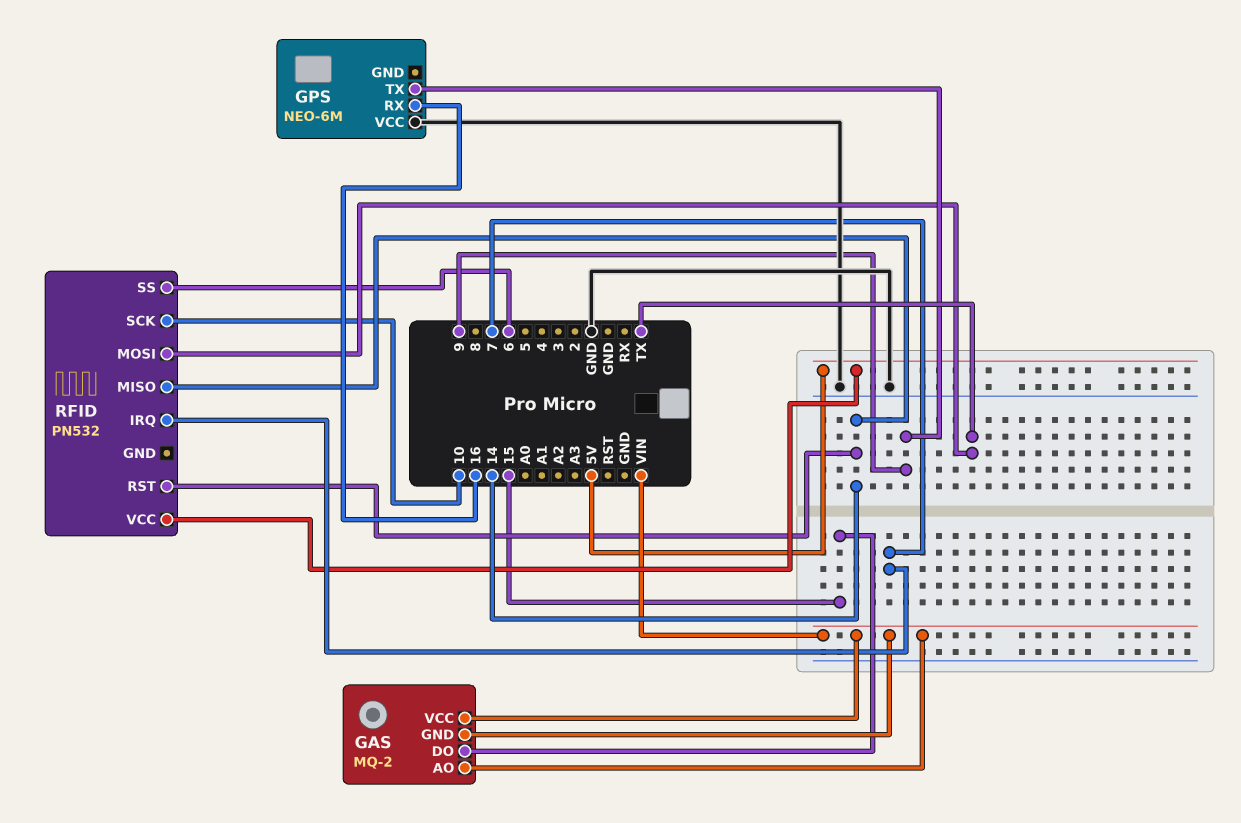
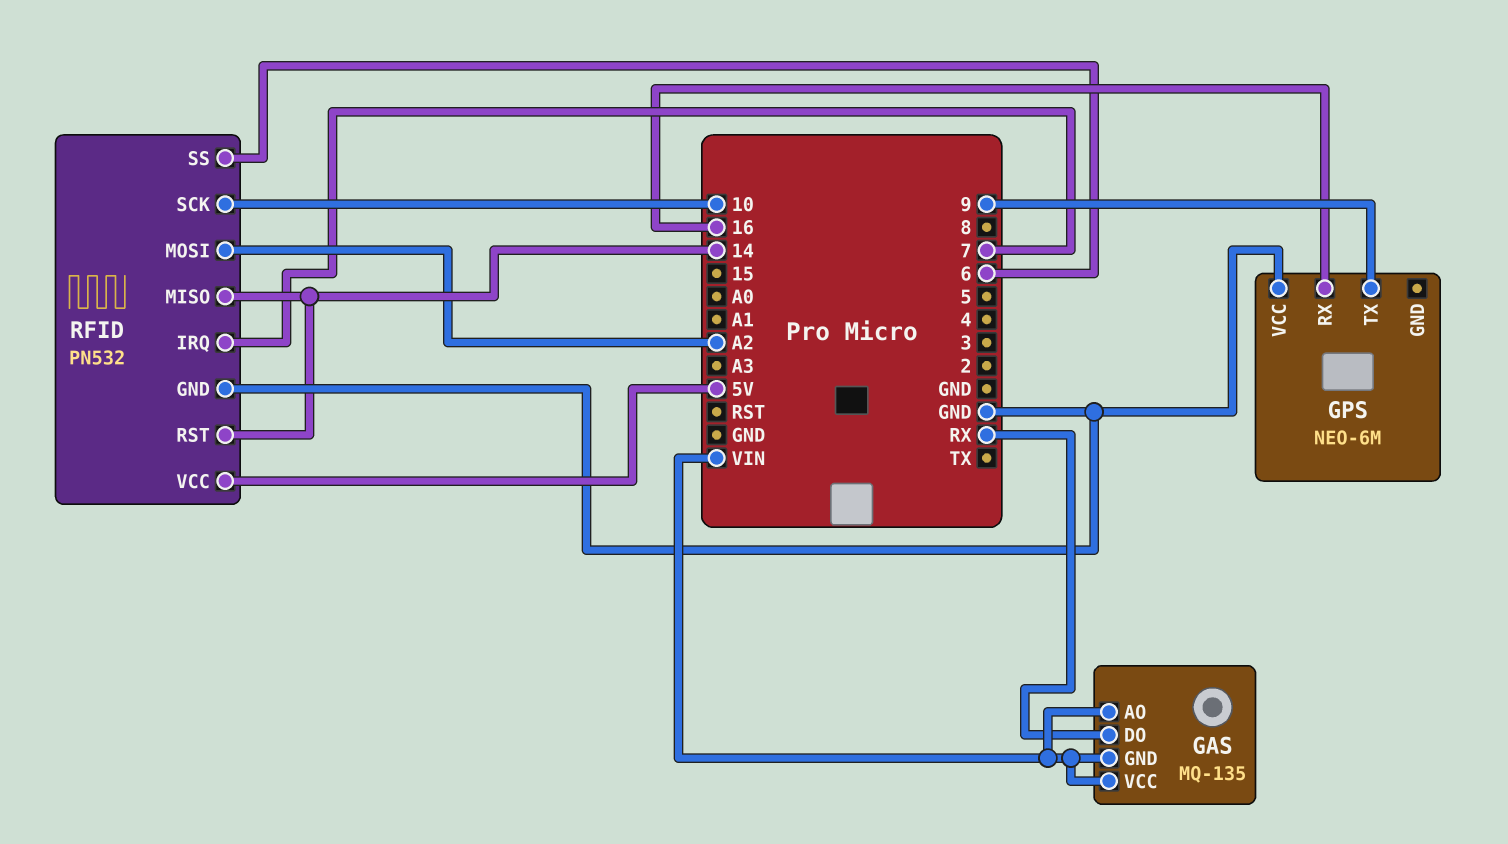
GAS: MQ-2 -> MQ-135
GAS pin DO: 15 -> RX
RFID pin GND: none -> GND
RFID pin MOSI: TX -> A2

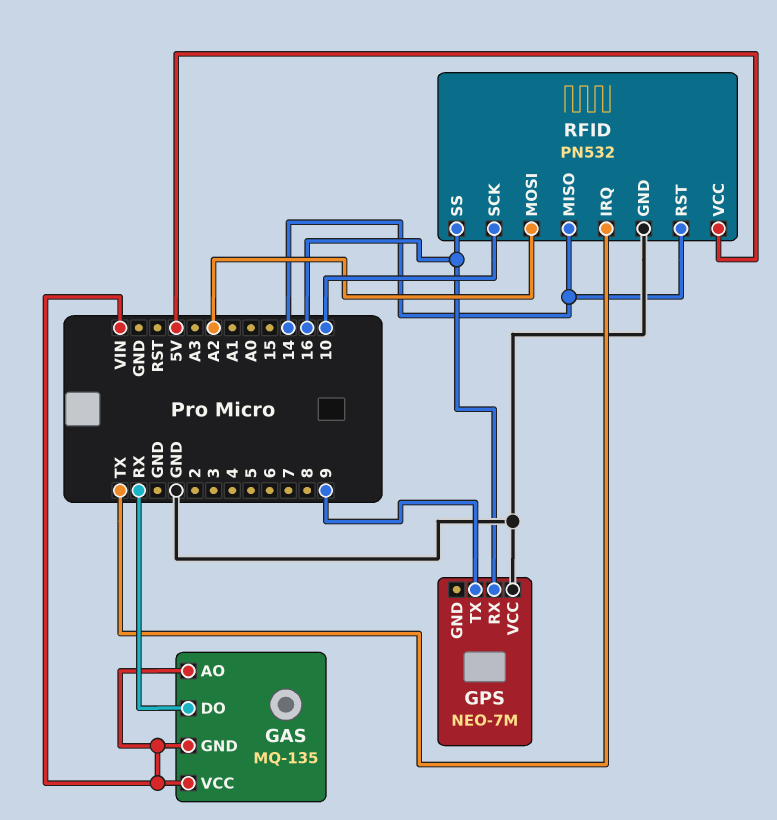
GPS: NEO-6M -> NEO-7M
RFID pin IRQ: 7 -> TX
RFID pin SS: 6 -> 16

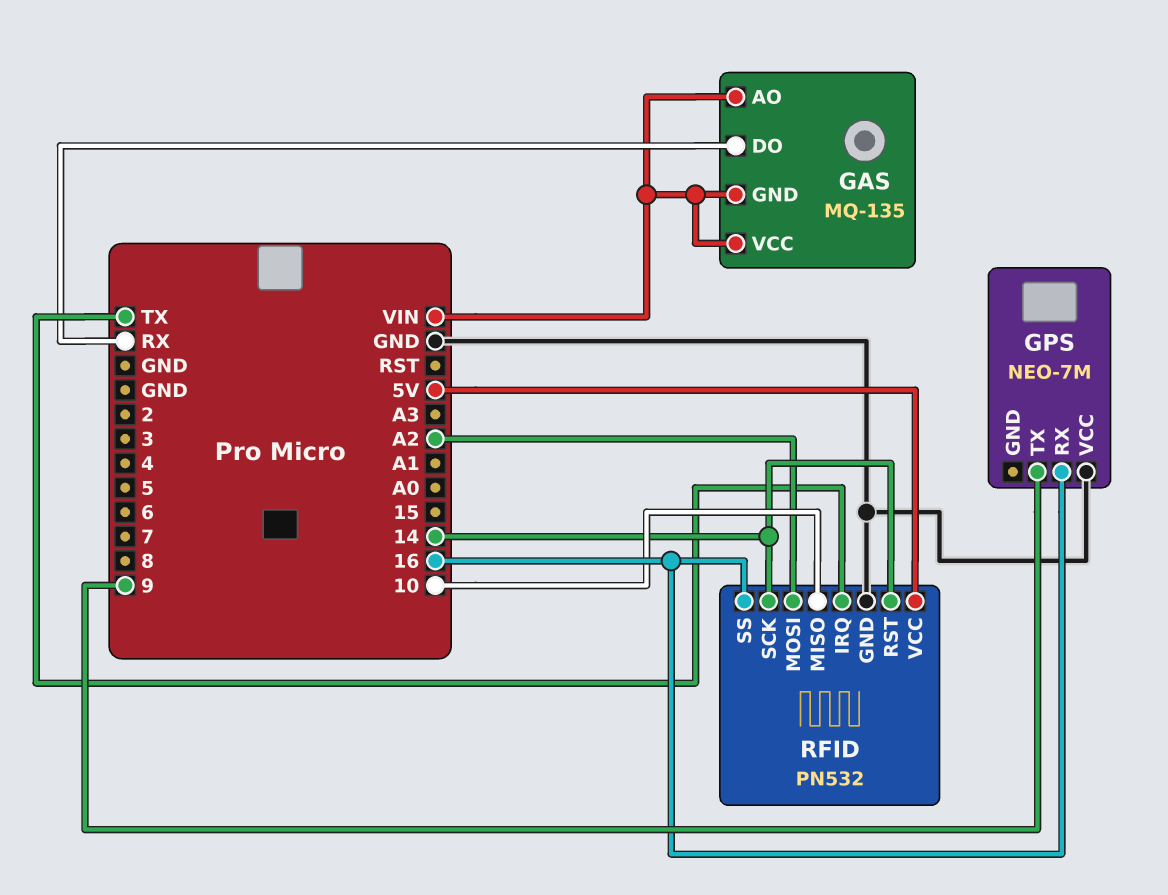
RFID pin MISO: 14 -> 10
RFID pin SCK: 10 -> 14

